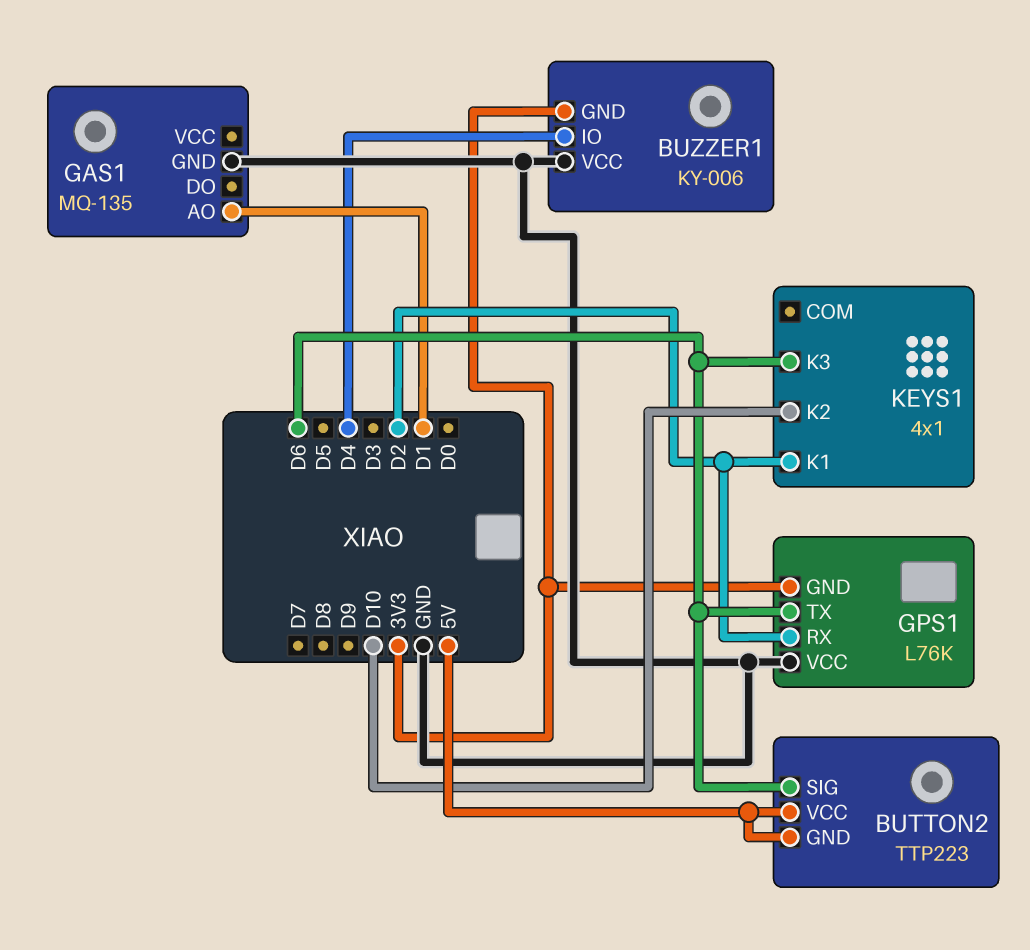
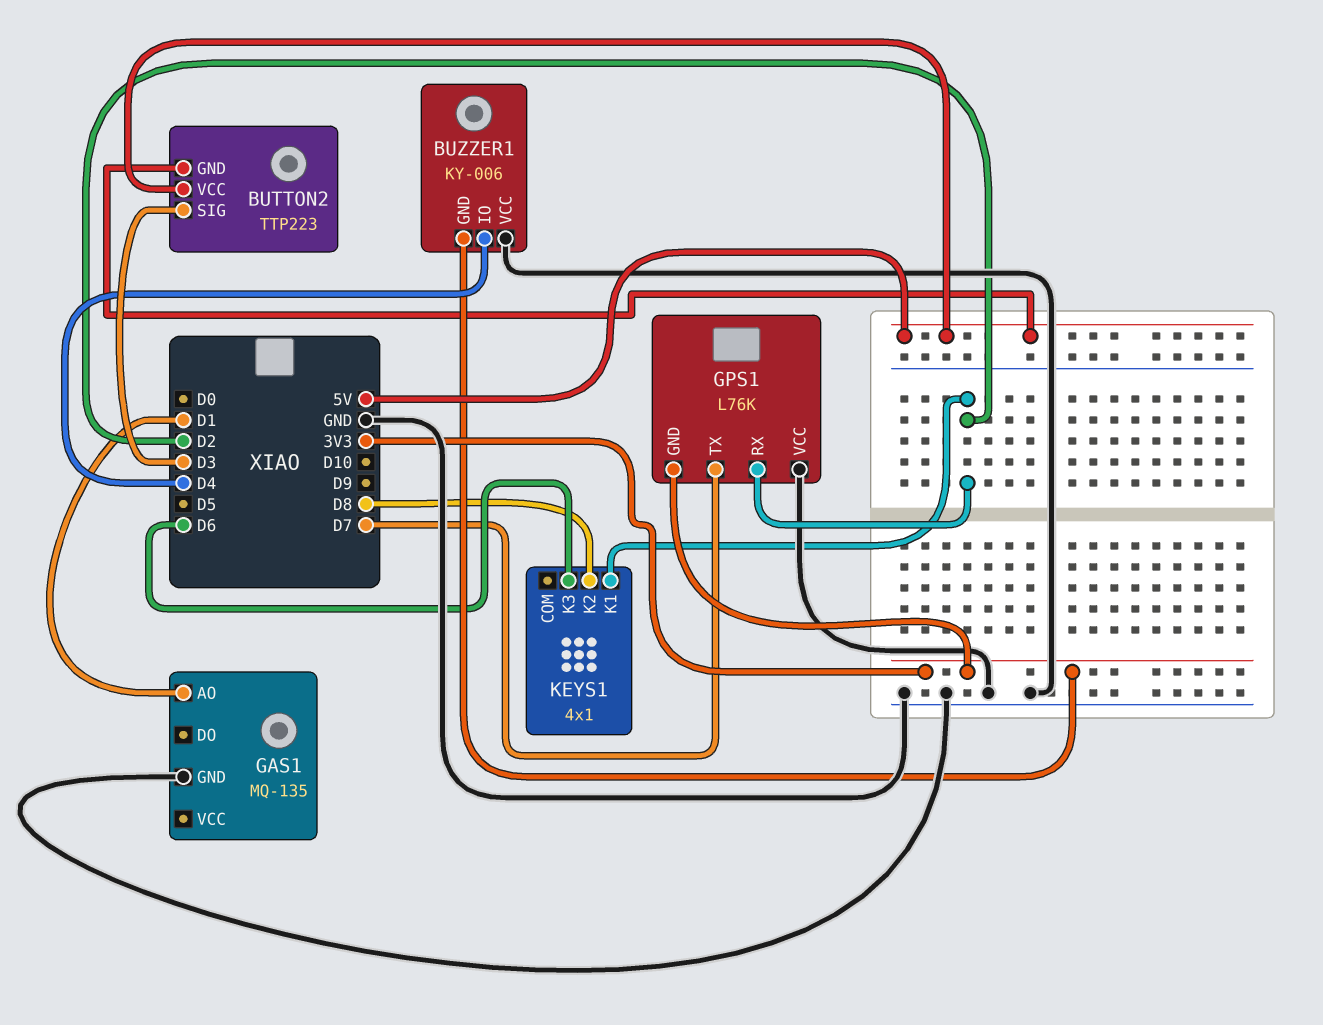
BUTTON2 pin SIG: D6 -> D3
GPS1 pin TX: D6 -> D7
KEYS1 pin K2: D10 -> D8

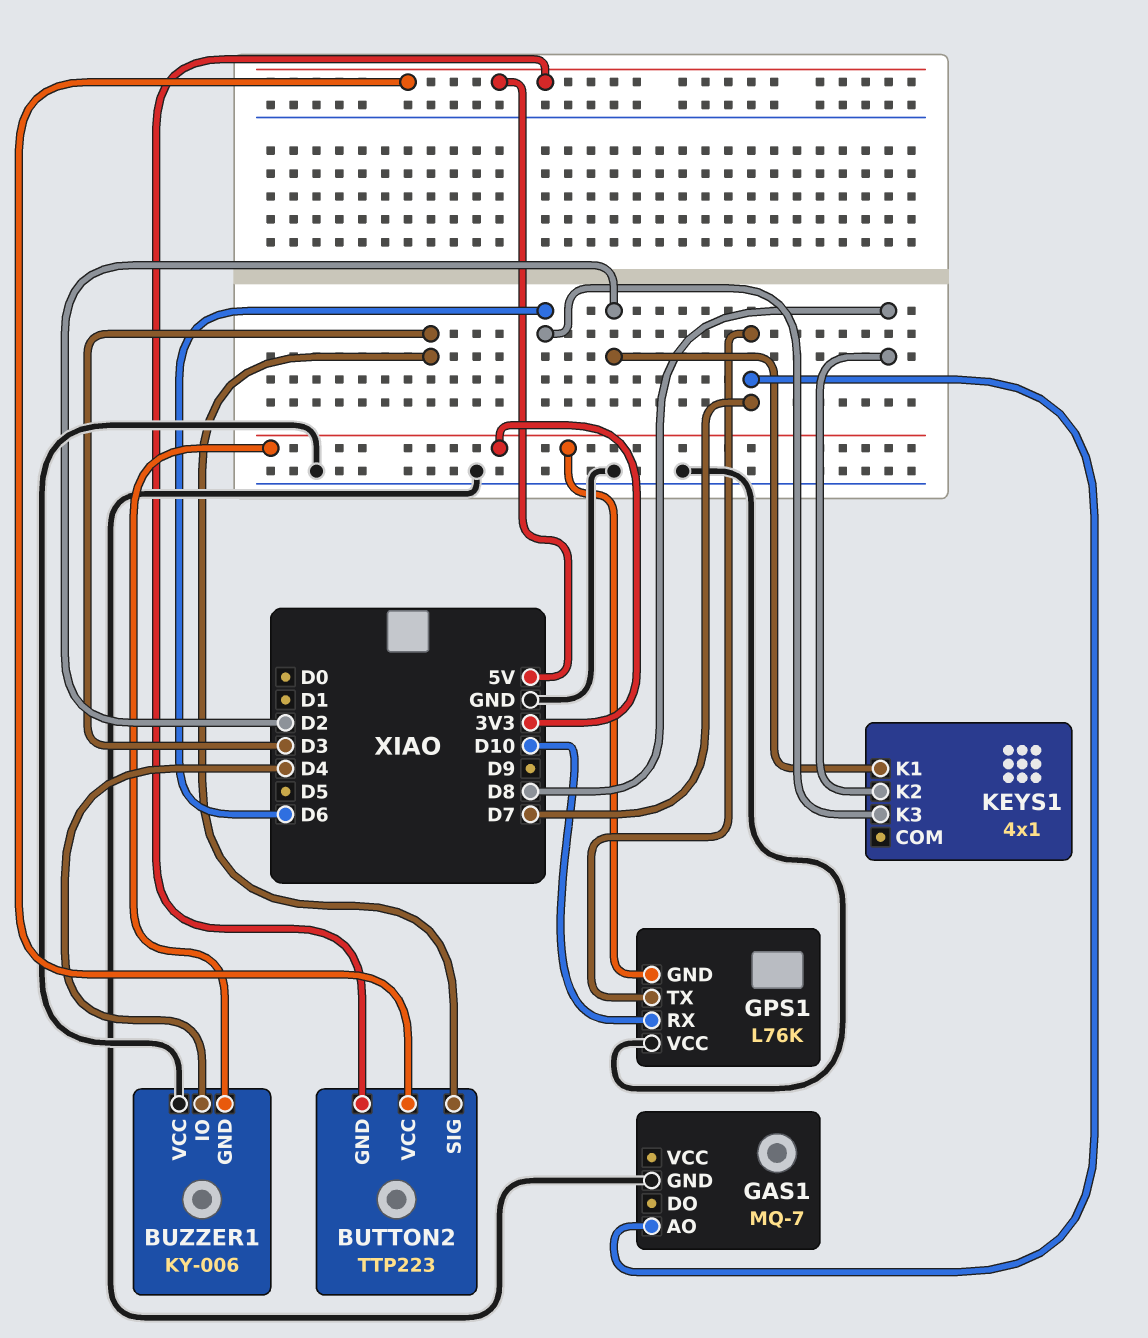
GAS1: MQ-135 -> MQ-7
GAS1 pin AO: D1 -> D7
GPS1 pin RX: D2 -> D10

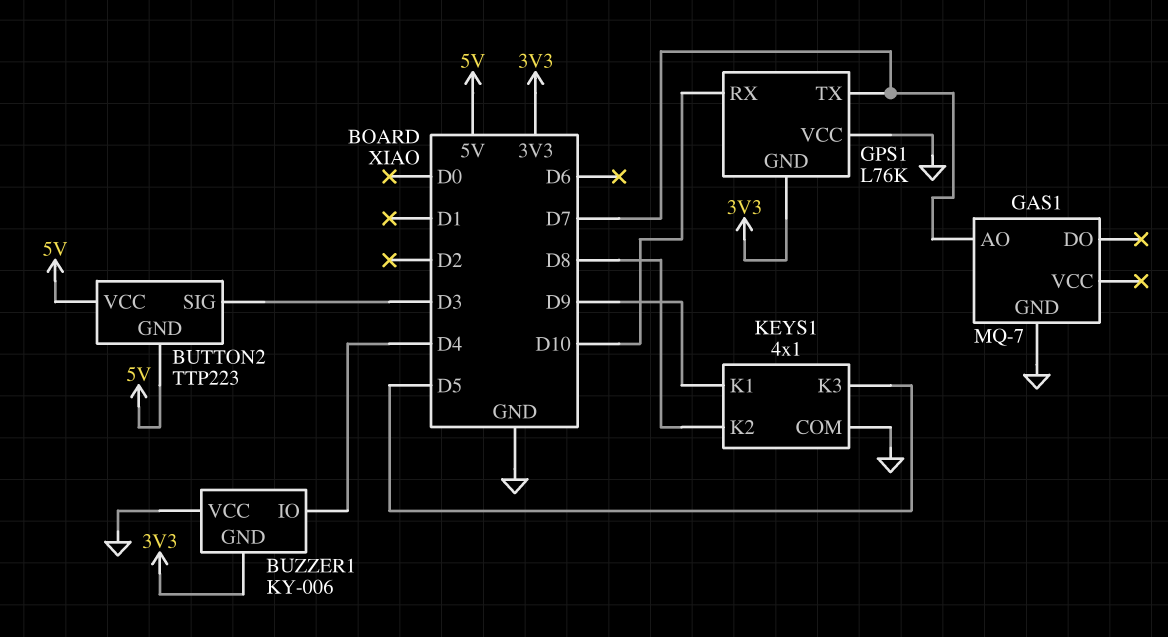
KEYS1 pin COM: none -> GND
KEYS1 pin K1: D2 -> D9
KEYS1 pin K3: D6 -> D5

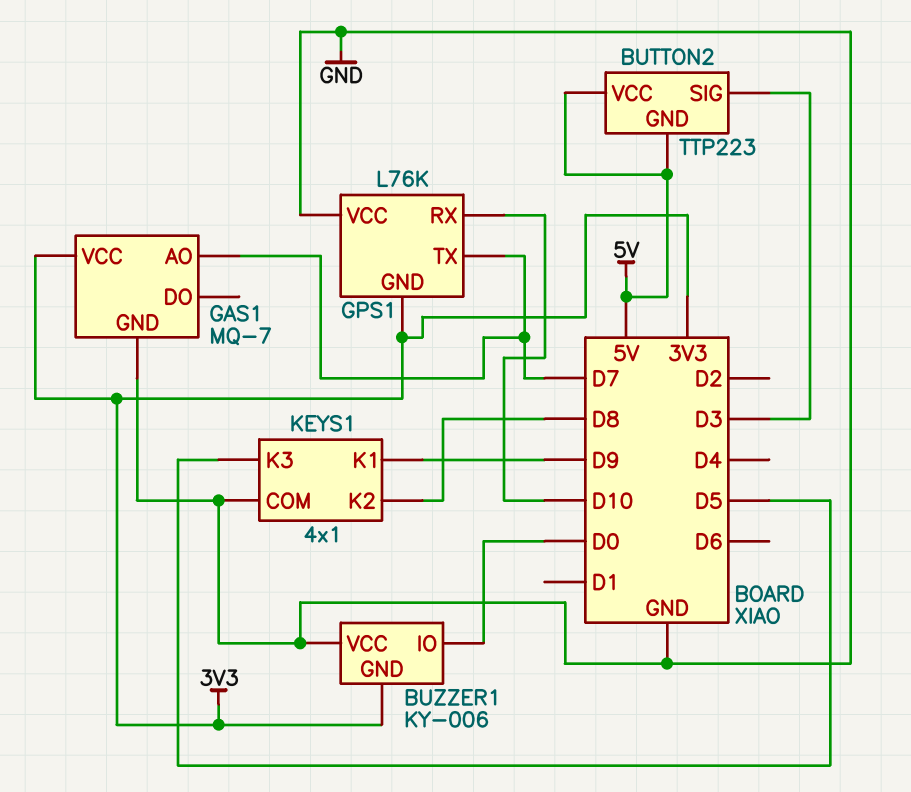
BUZZER1 pin IO: D4 -> D0
GAS1 pin VCC: none -> 3V3

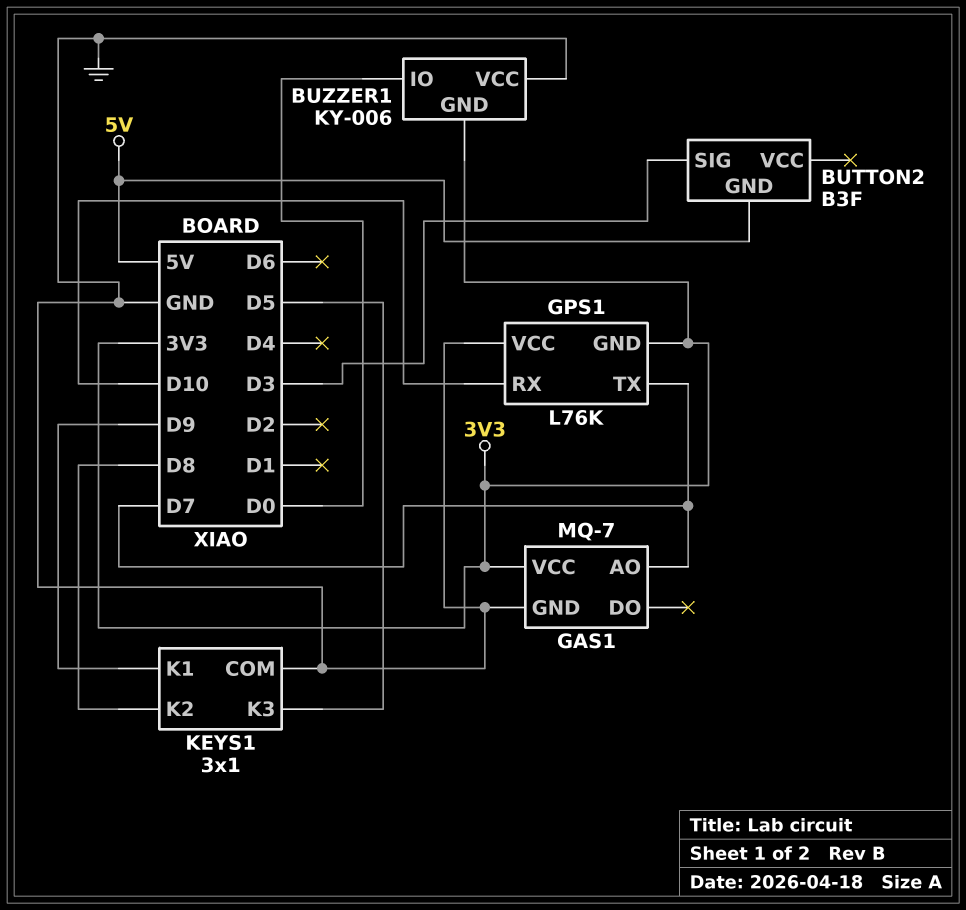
BUTTON2: TTP223 -> B3F
BUTTON2 pin VCC: 5V -> none
KEYS1: 4x1 -> 3x1

